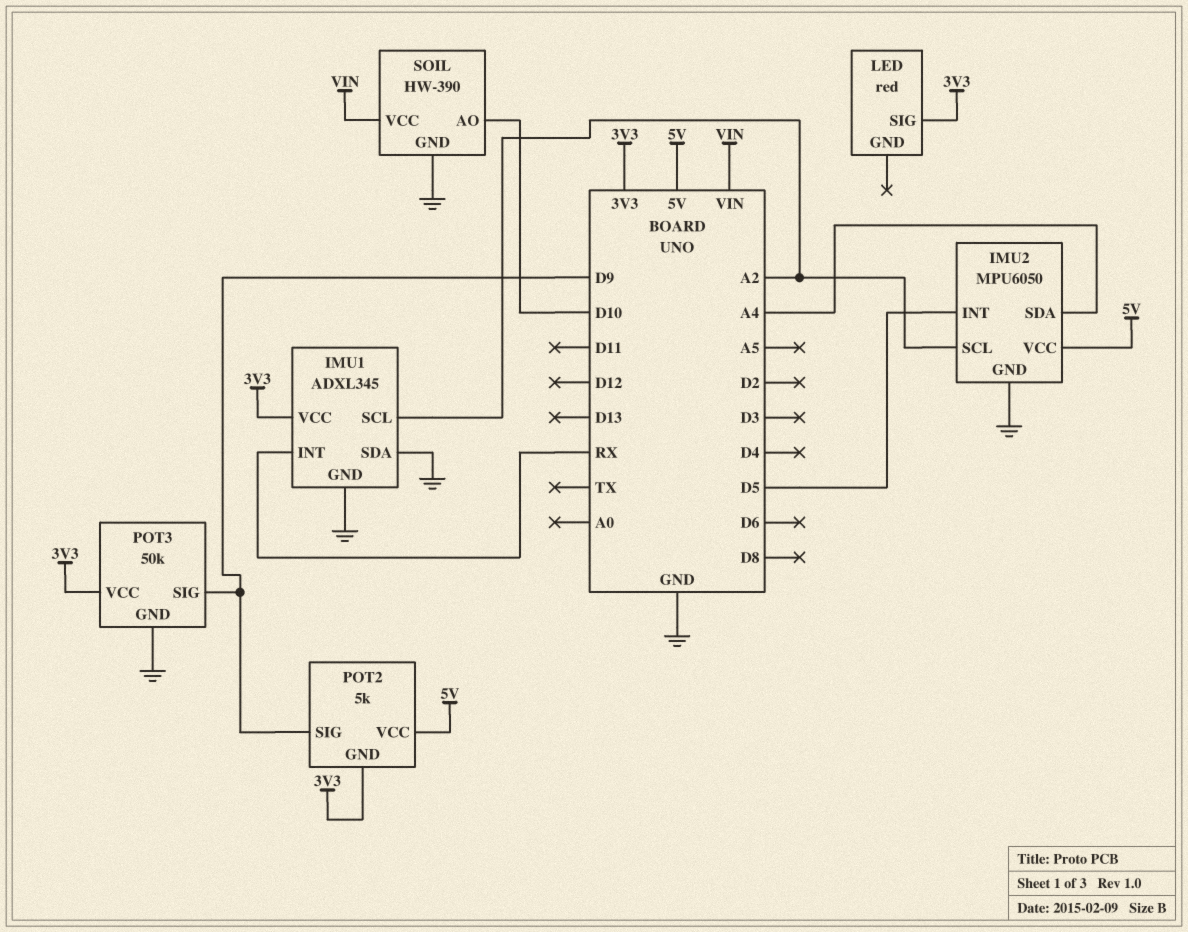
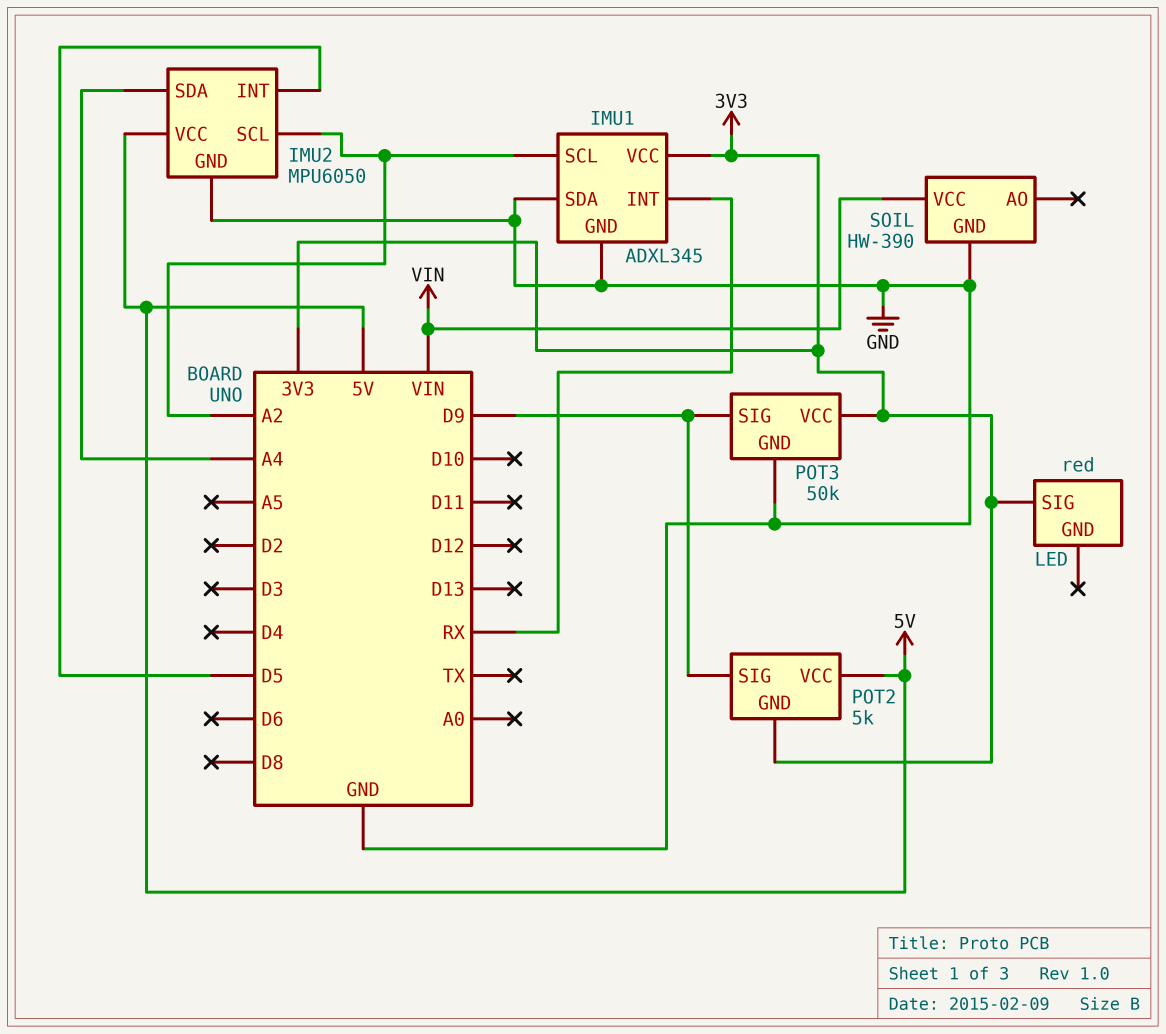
SOIL pin AO: D10 -> none

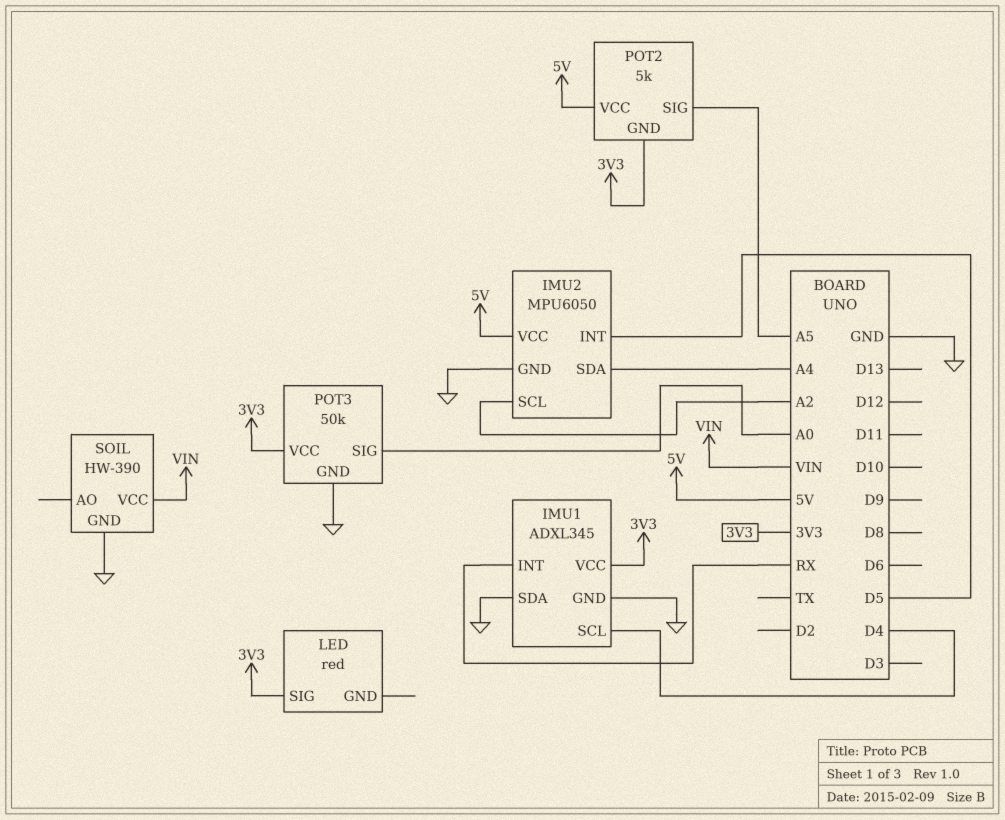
IMU1 pin SCL: A2 -> D4
POT2 pin SIG: D9 -> A5
POT3 pin SIG: D9 -> A0

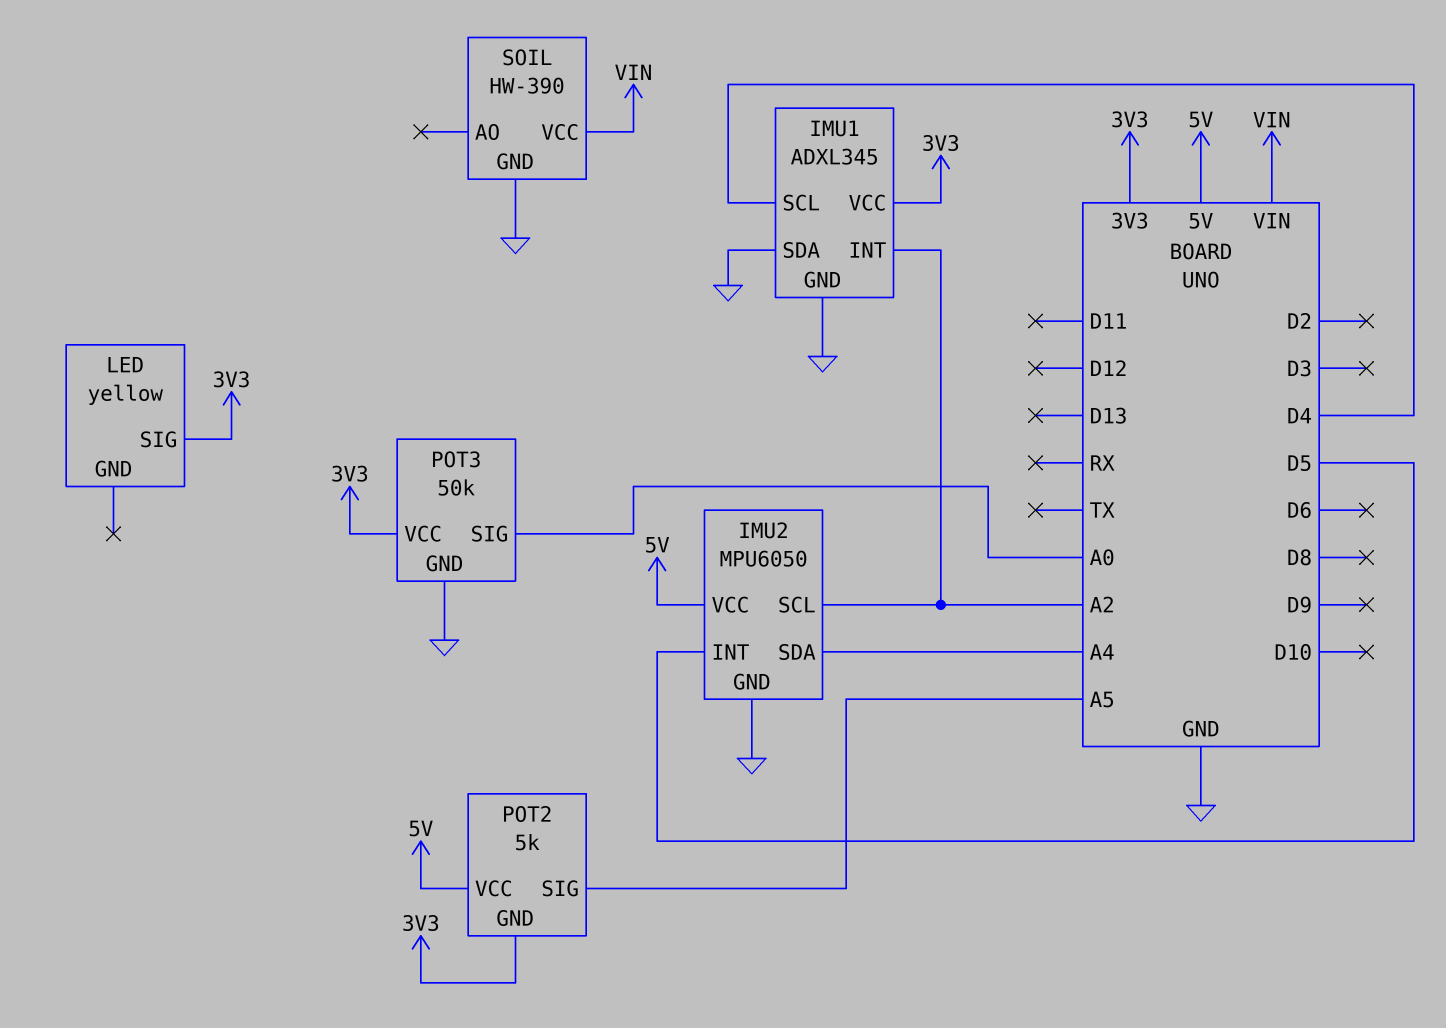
IMU1 pin INT: RX -> A2
LED: red -> yellow

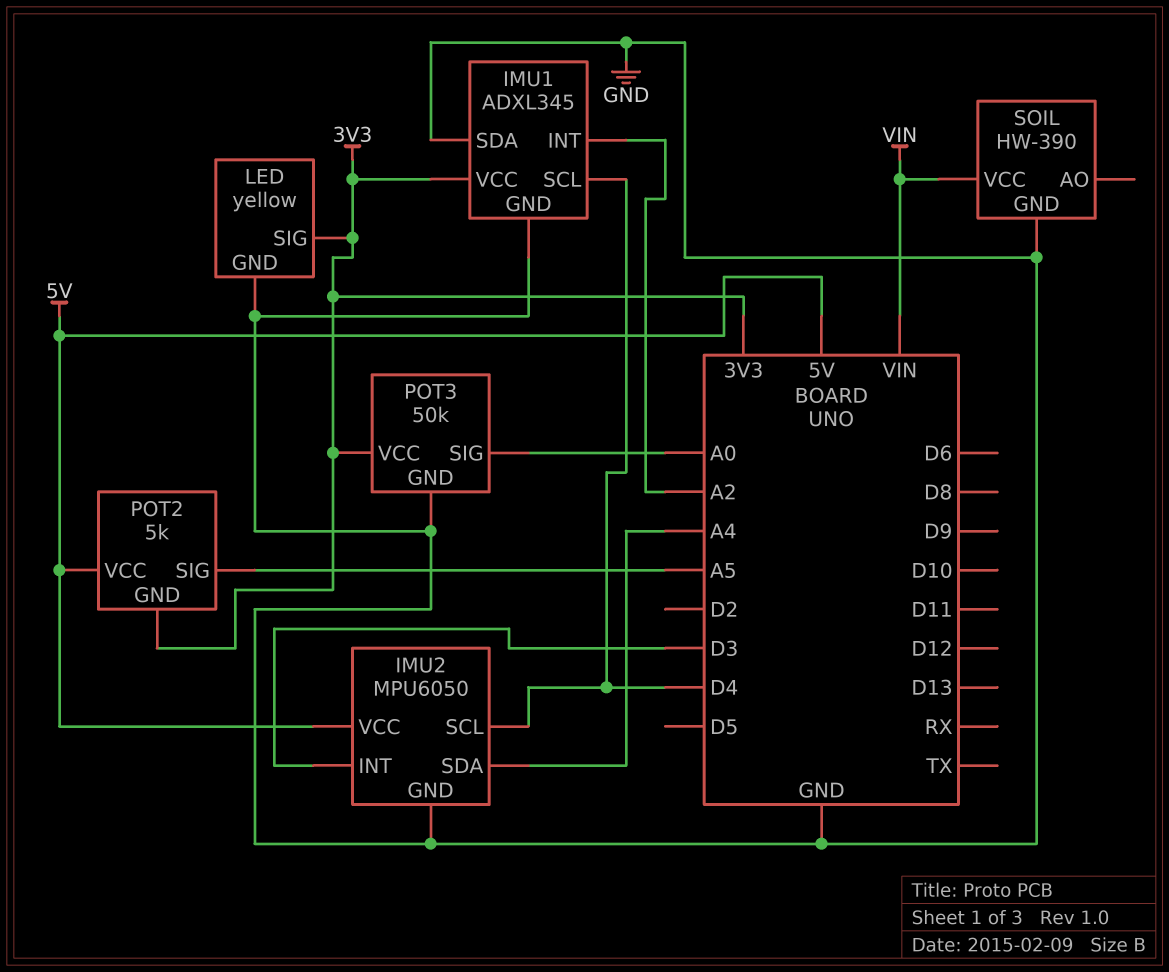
IMU2 pin INT: D5 -> D3
IMU2 pin SCL: A2 -> D4
LED pin GND: none -> GND

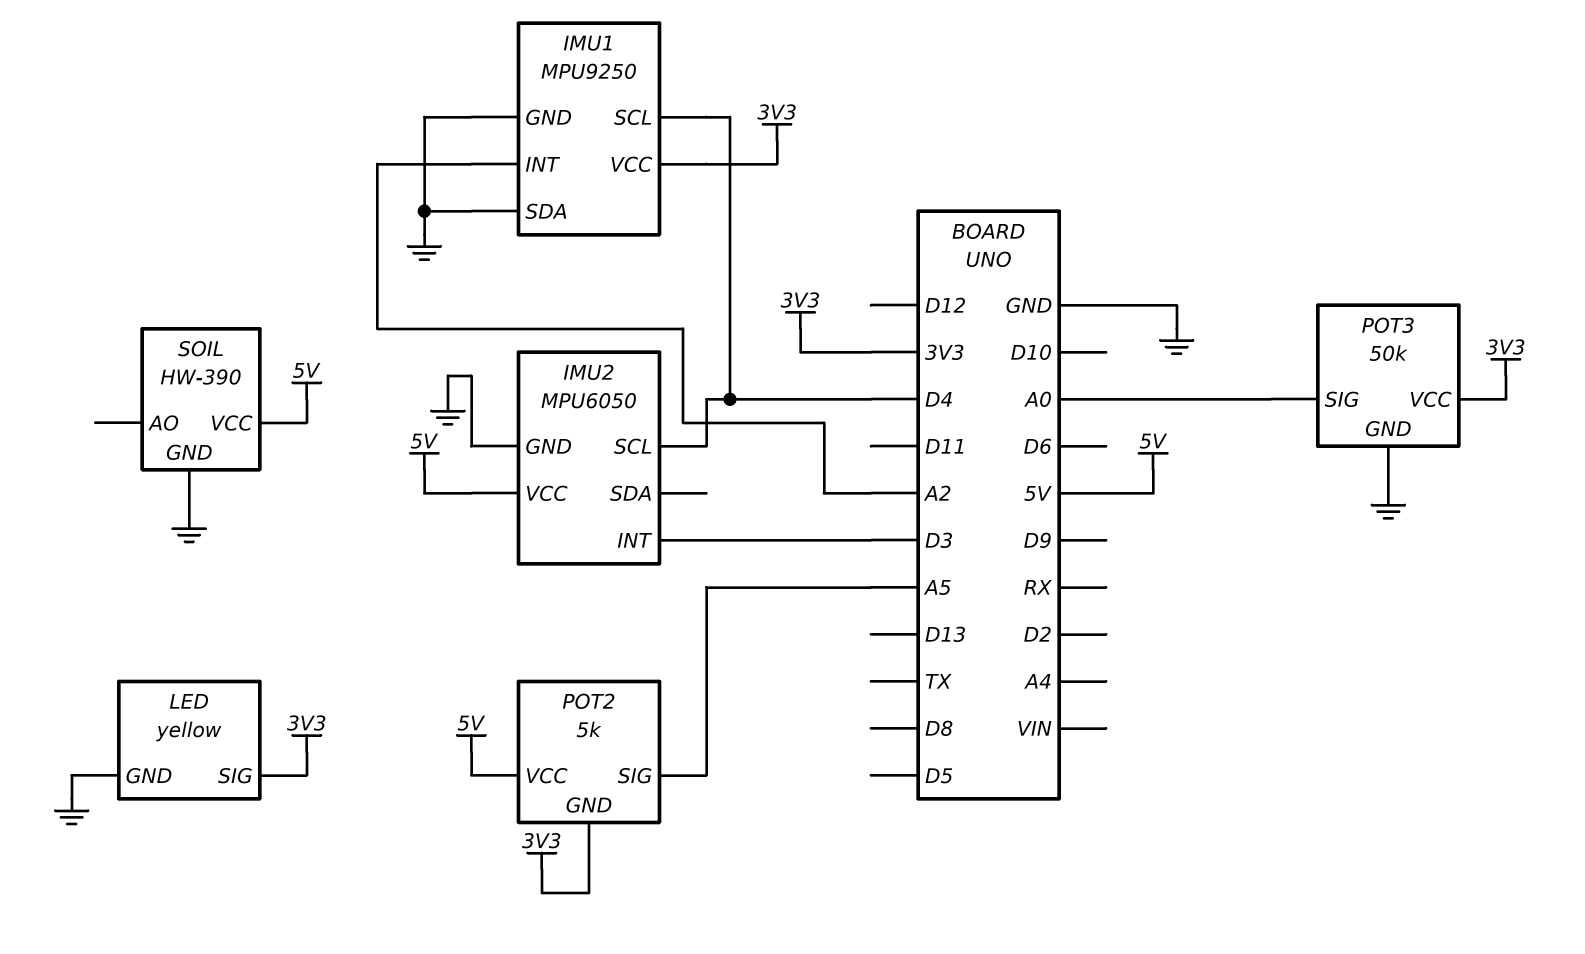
IMU1: ADXL345 -> MPU9250
IMU2 pin SDA: A4 -> none
SOIL pin VCC: VIN -> 5V

